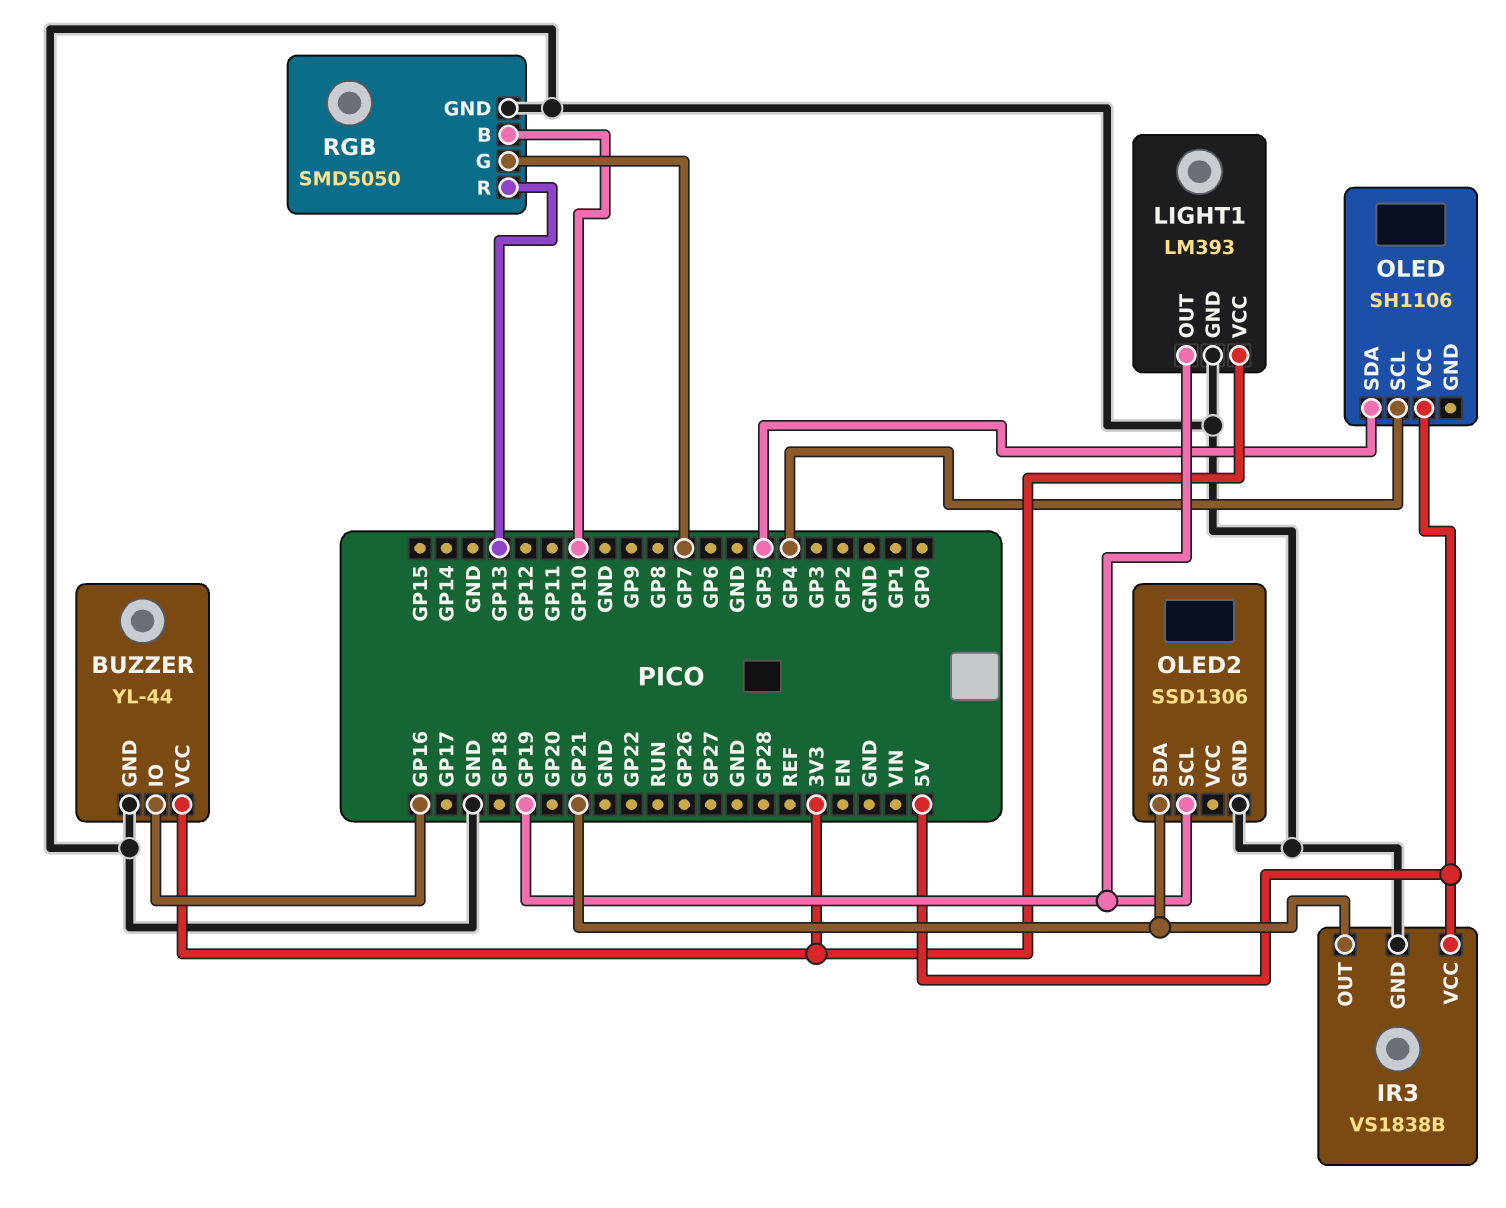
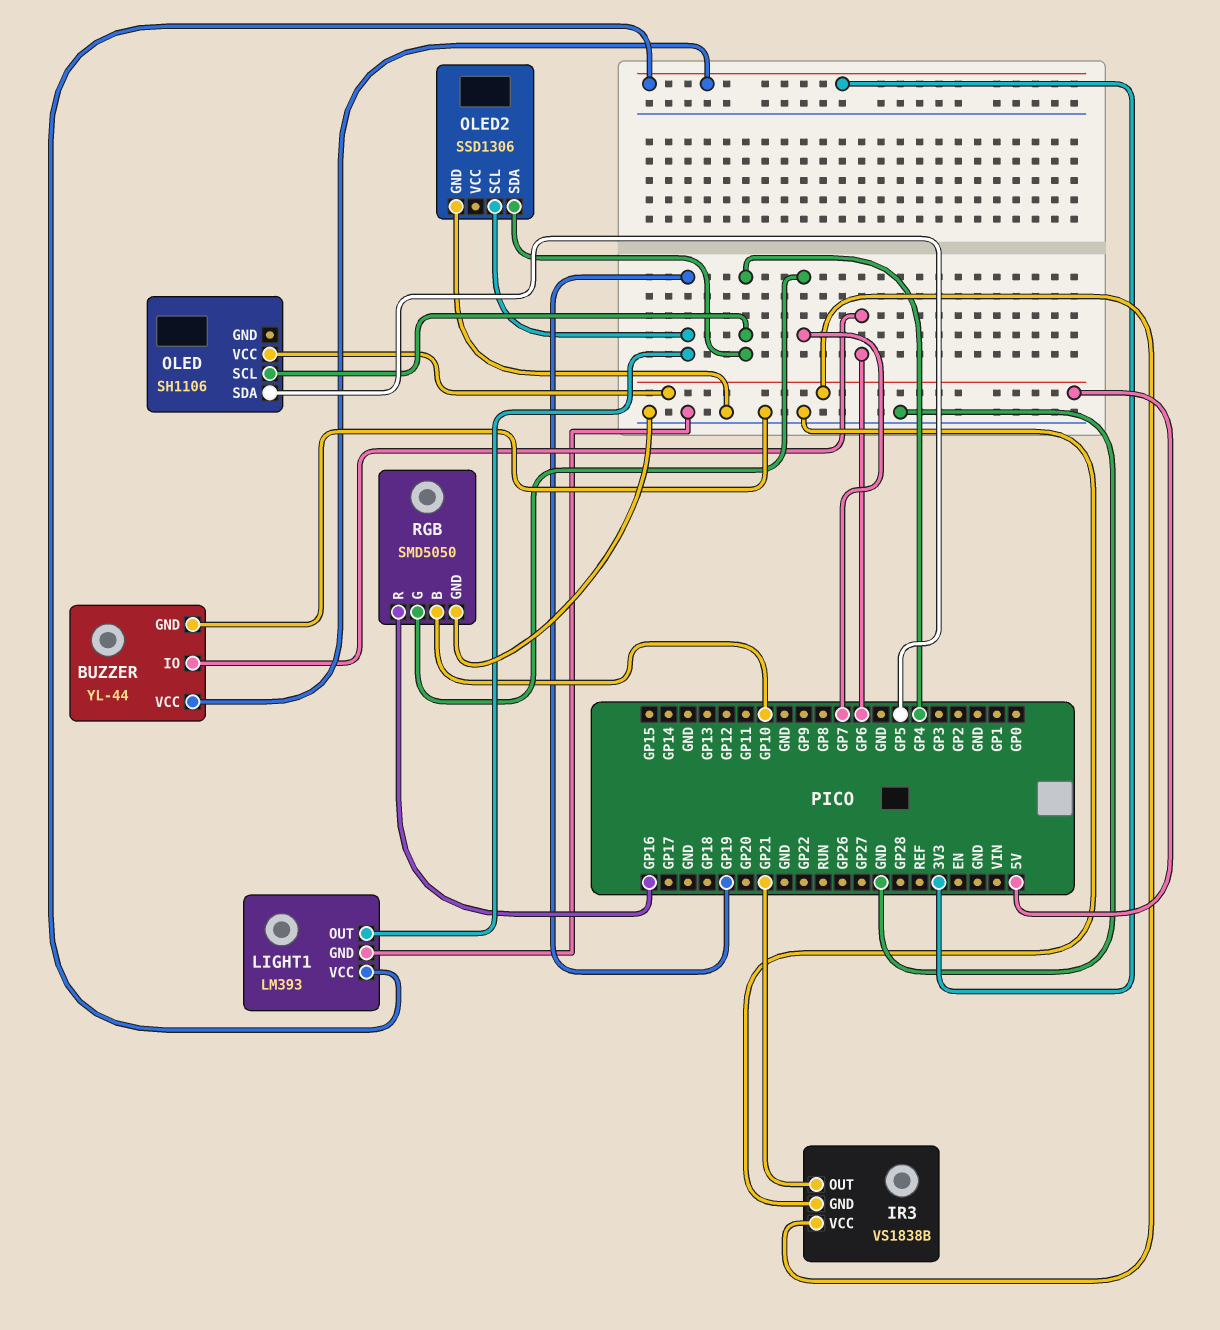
BUZZER pin IO: GP16 -> GP6
OLED2 pin SDA: GP21 -> GP4
RGB pin R: GP13 -> GP16

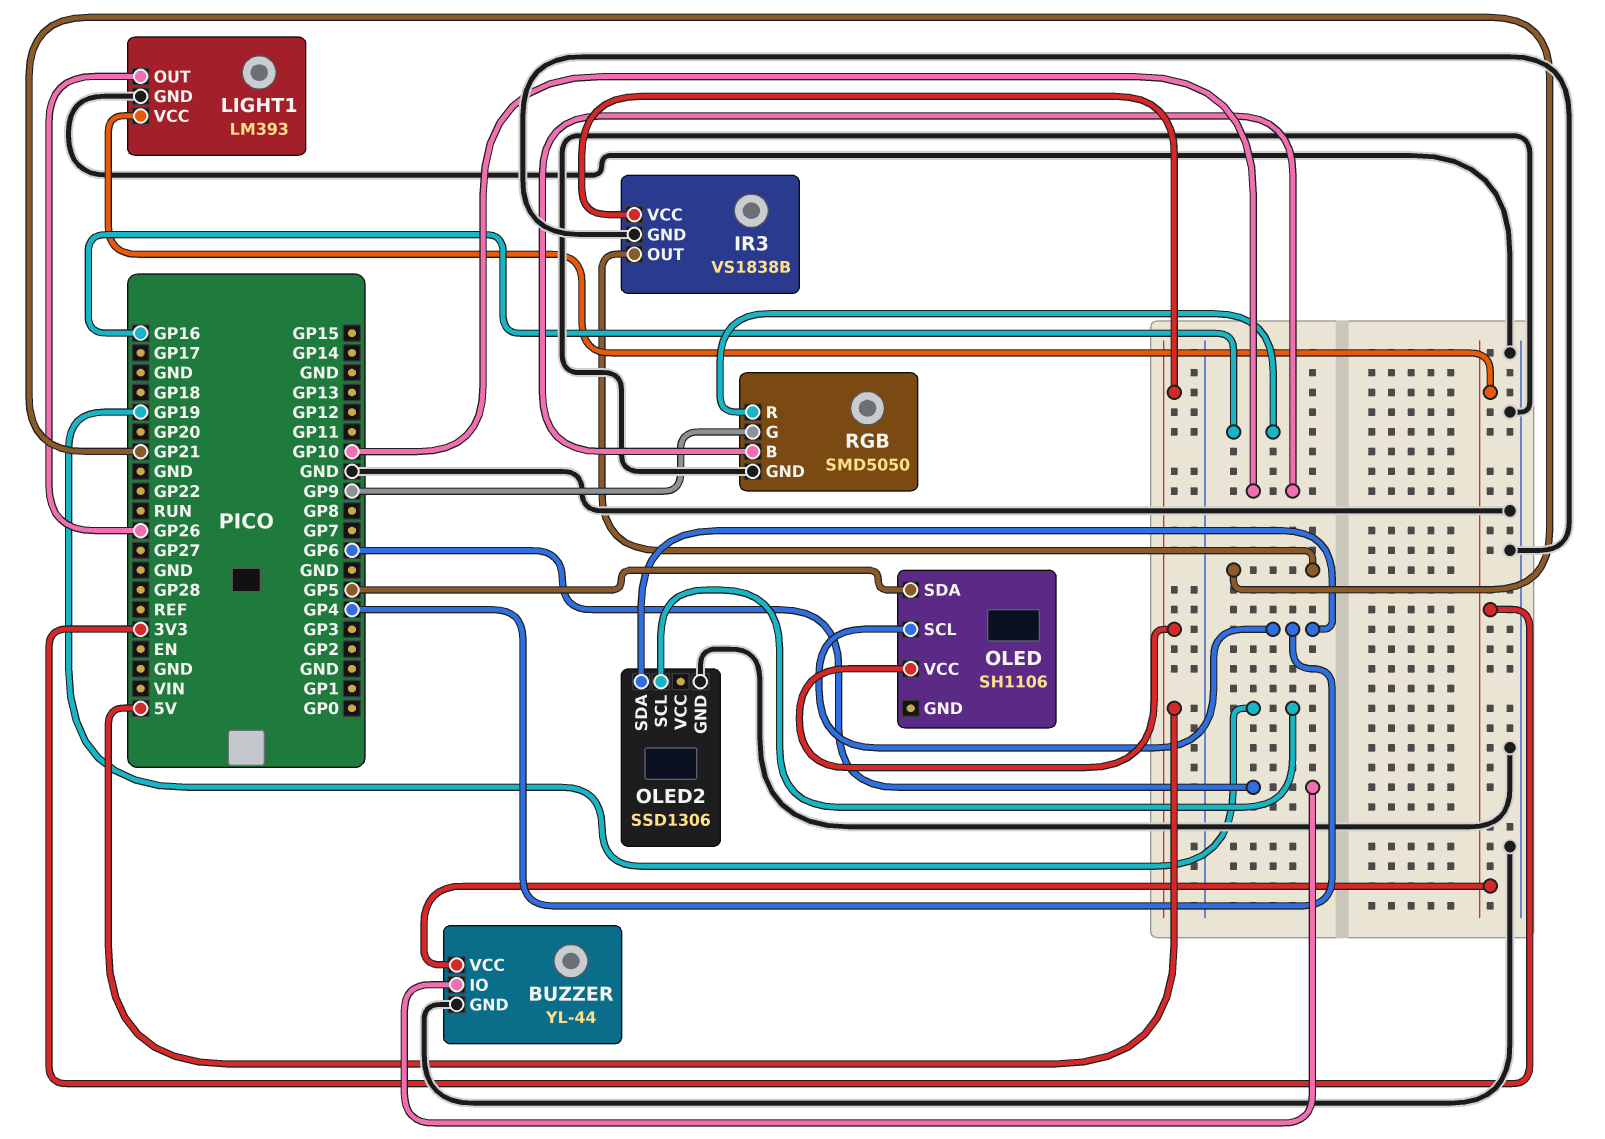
LIGHT1 pin OUT: GP19 -> GP26
RGB pin G: GP7 -> GP9

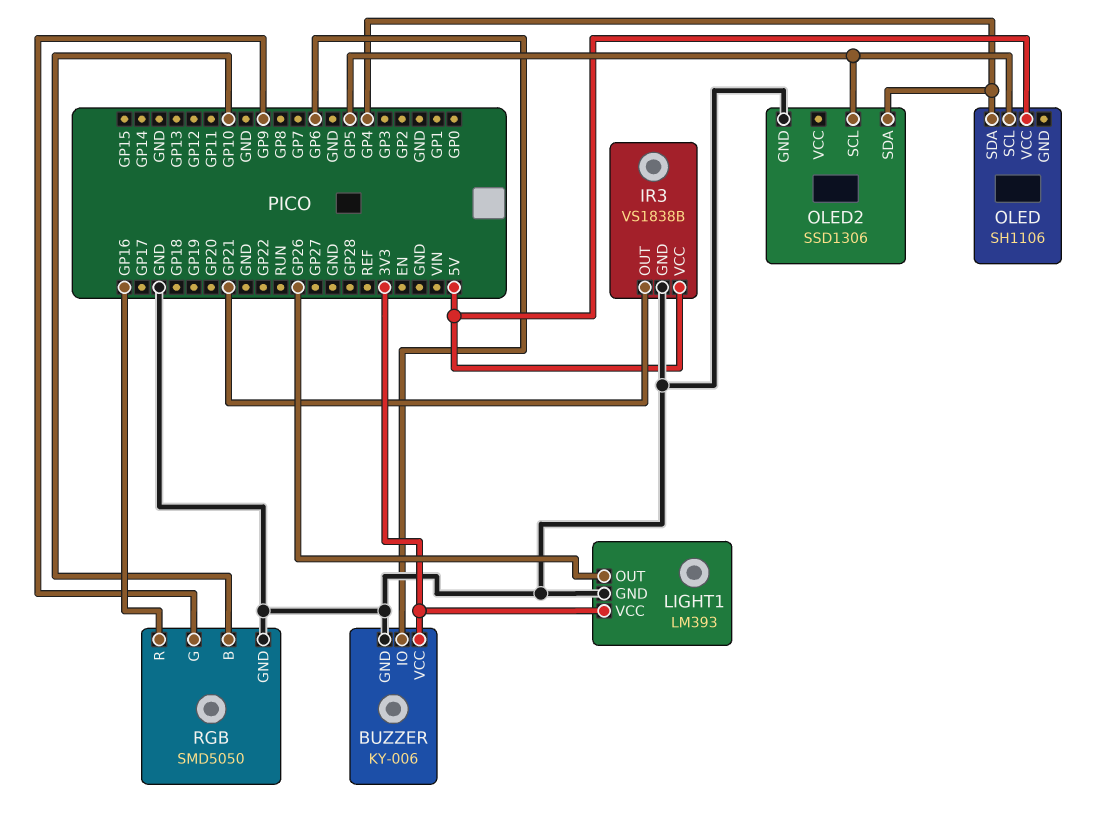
BUZZER: YL-44 -> KY-006
OLED pin SCL: GP4 -> GP5
OLED pin SDA: GP5 -> GP4
OLED2 pin SCL: GP19 -> GP5

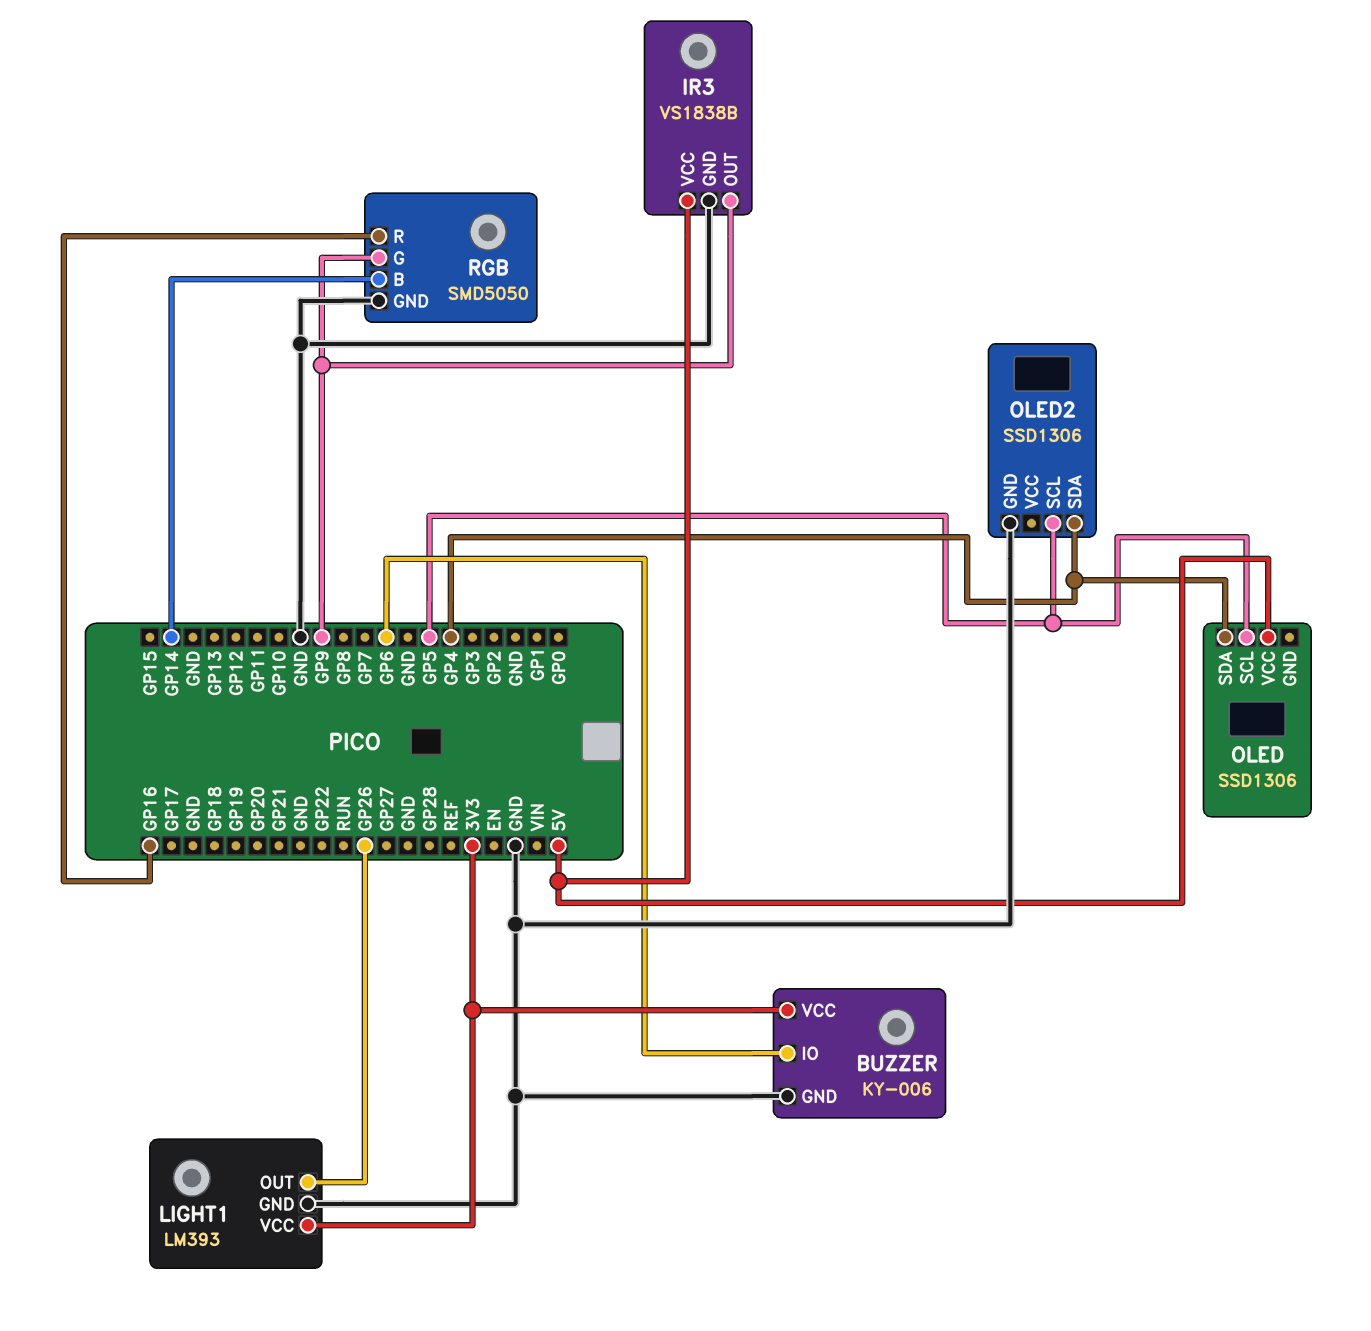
IR3 pin OUT: GP21 -> GP9
OLED: SH1106 -> SSD1306
RGB pin B: GP10 -> GP14

